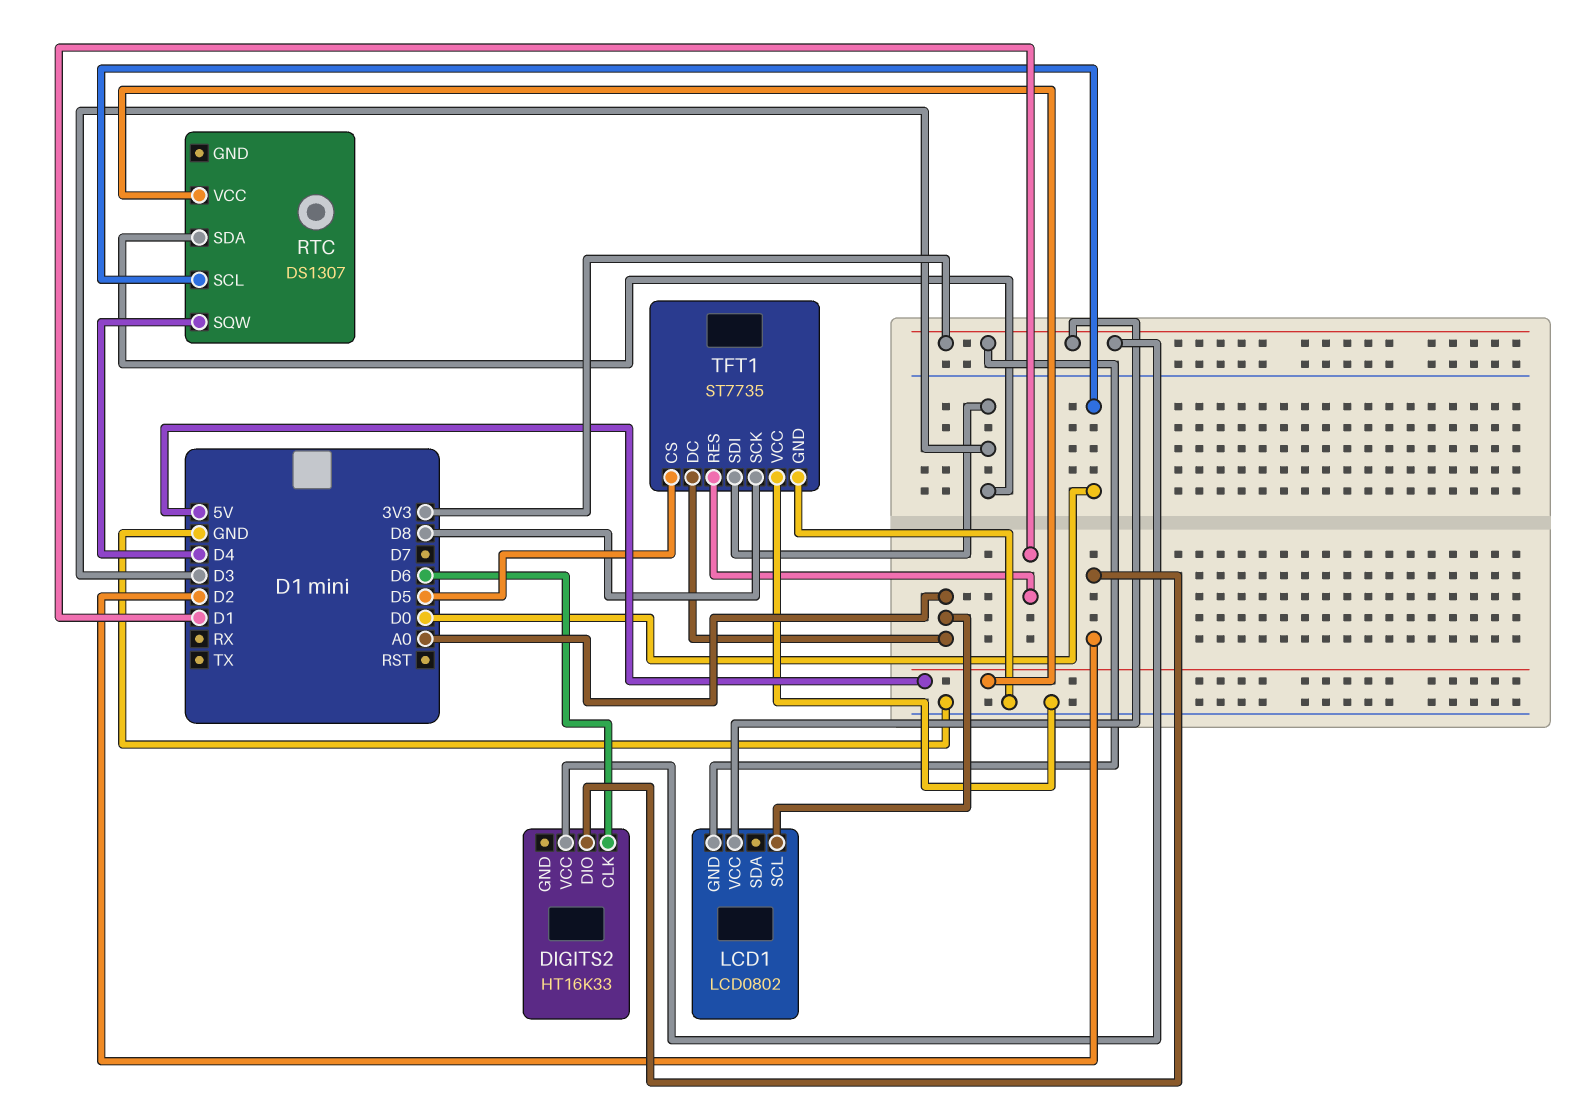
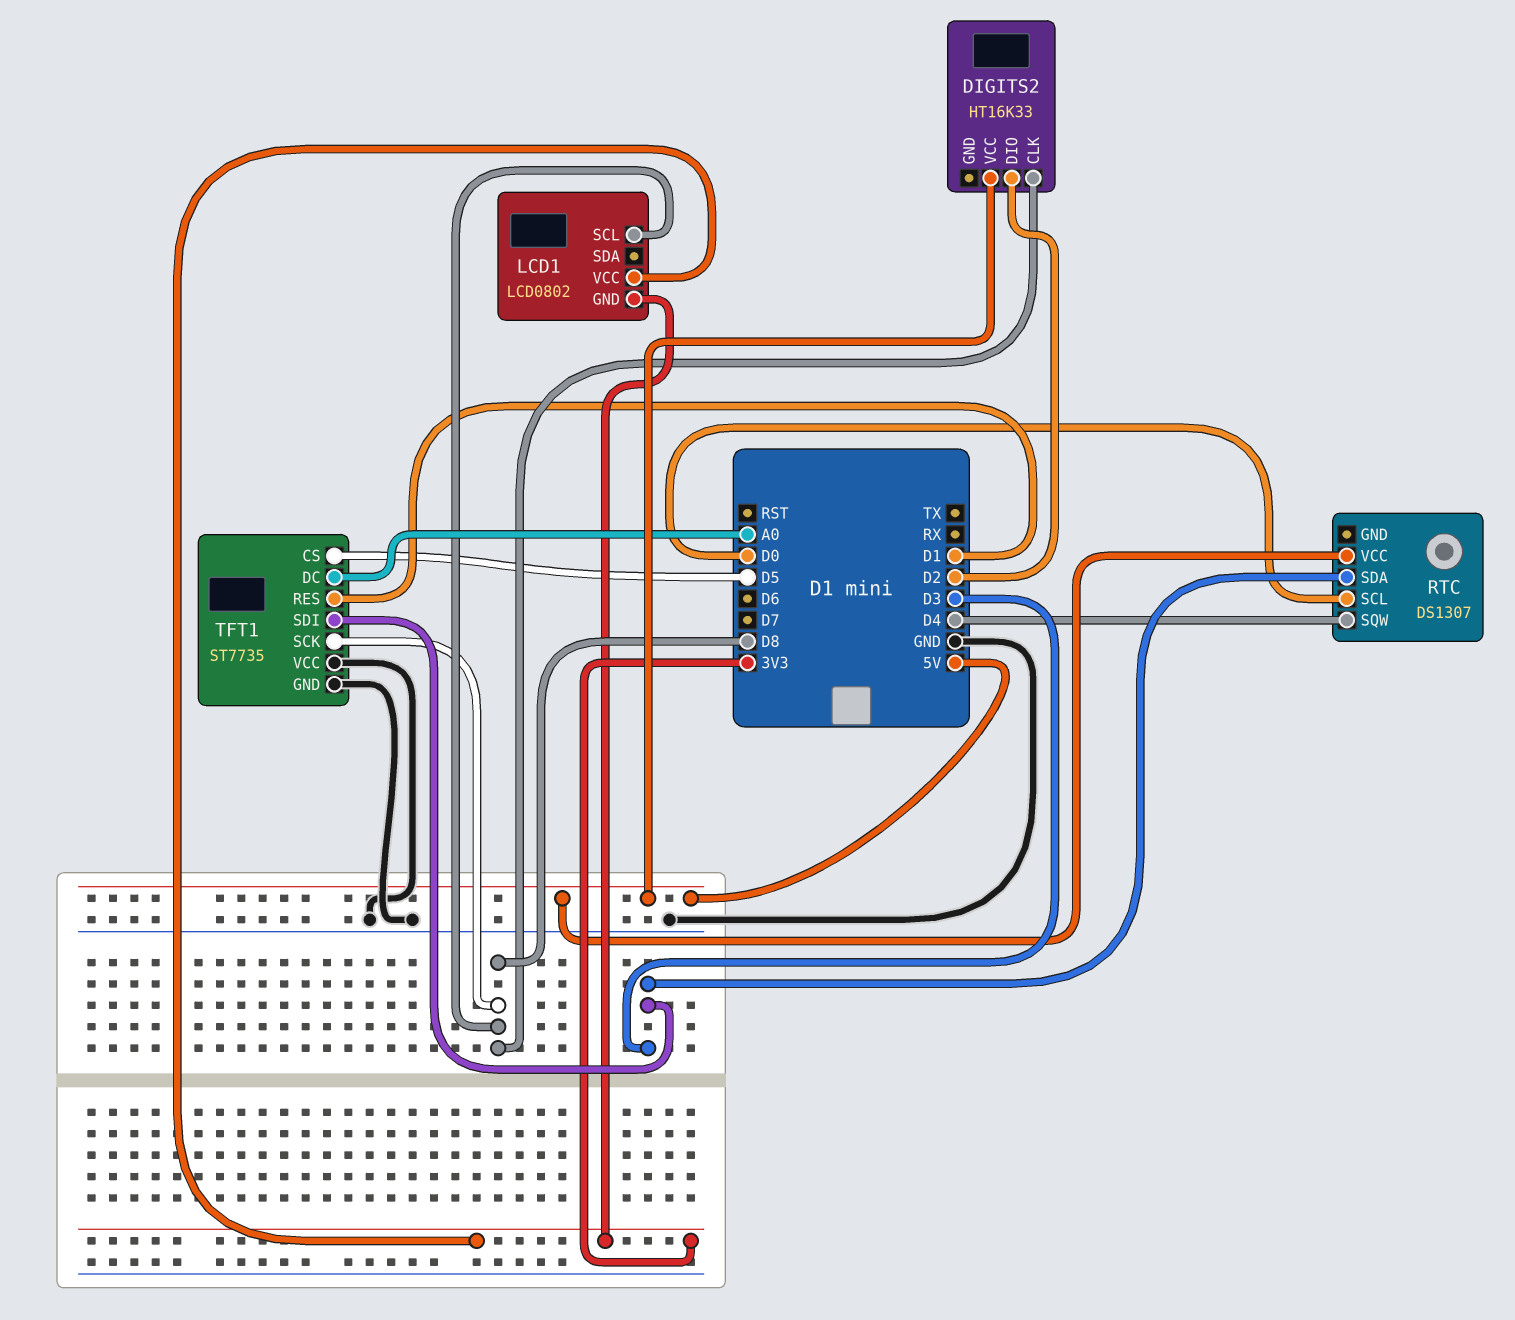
DIGITS2 pin CLK: D6 -> D8
DIGITS2 pin VCC: 3V3 -> 5V
LCD1 pin SCL: A0 -> D8

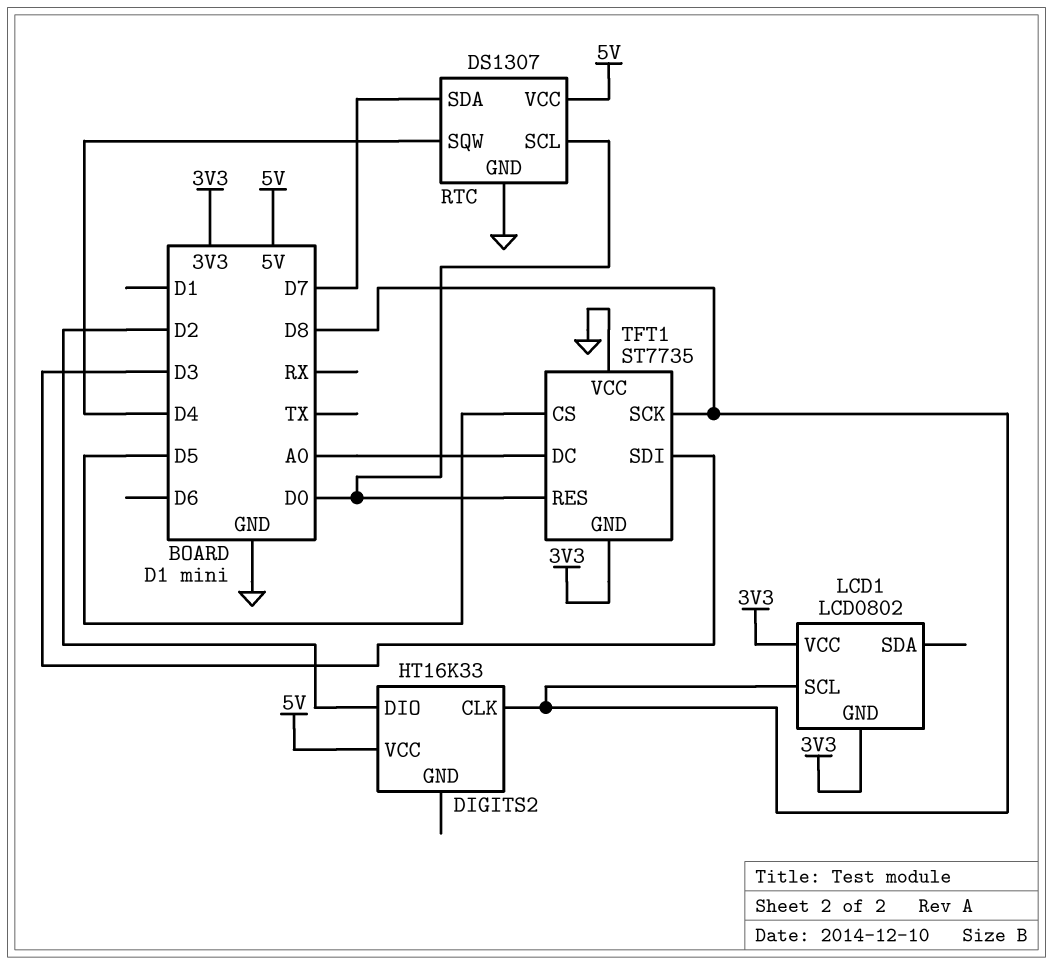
RTC pin GND: none -> GND
RTC pin SDA: D3 -> D7
TFT1 pin GND: GND -> 3V3
TFT1 pin RES: D1 -> D0

